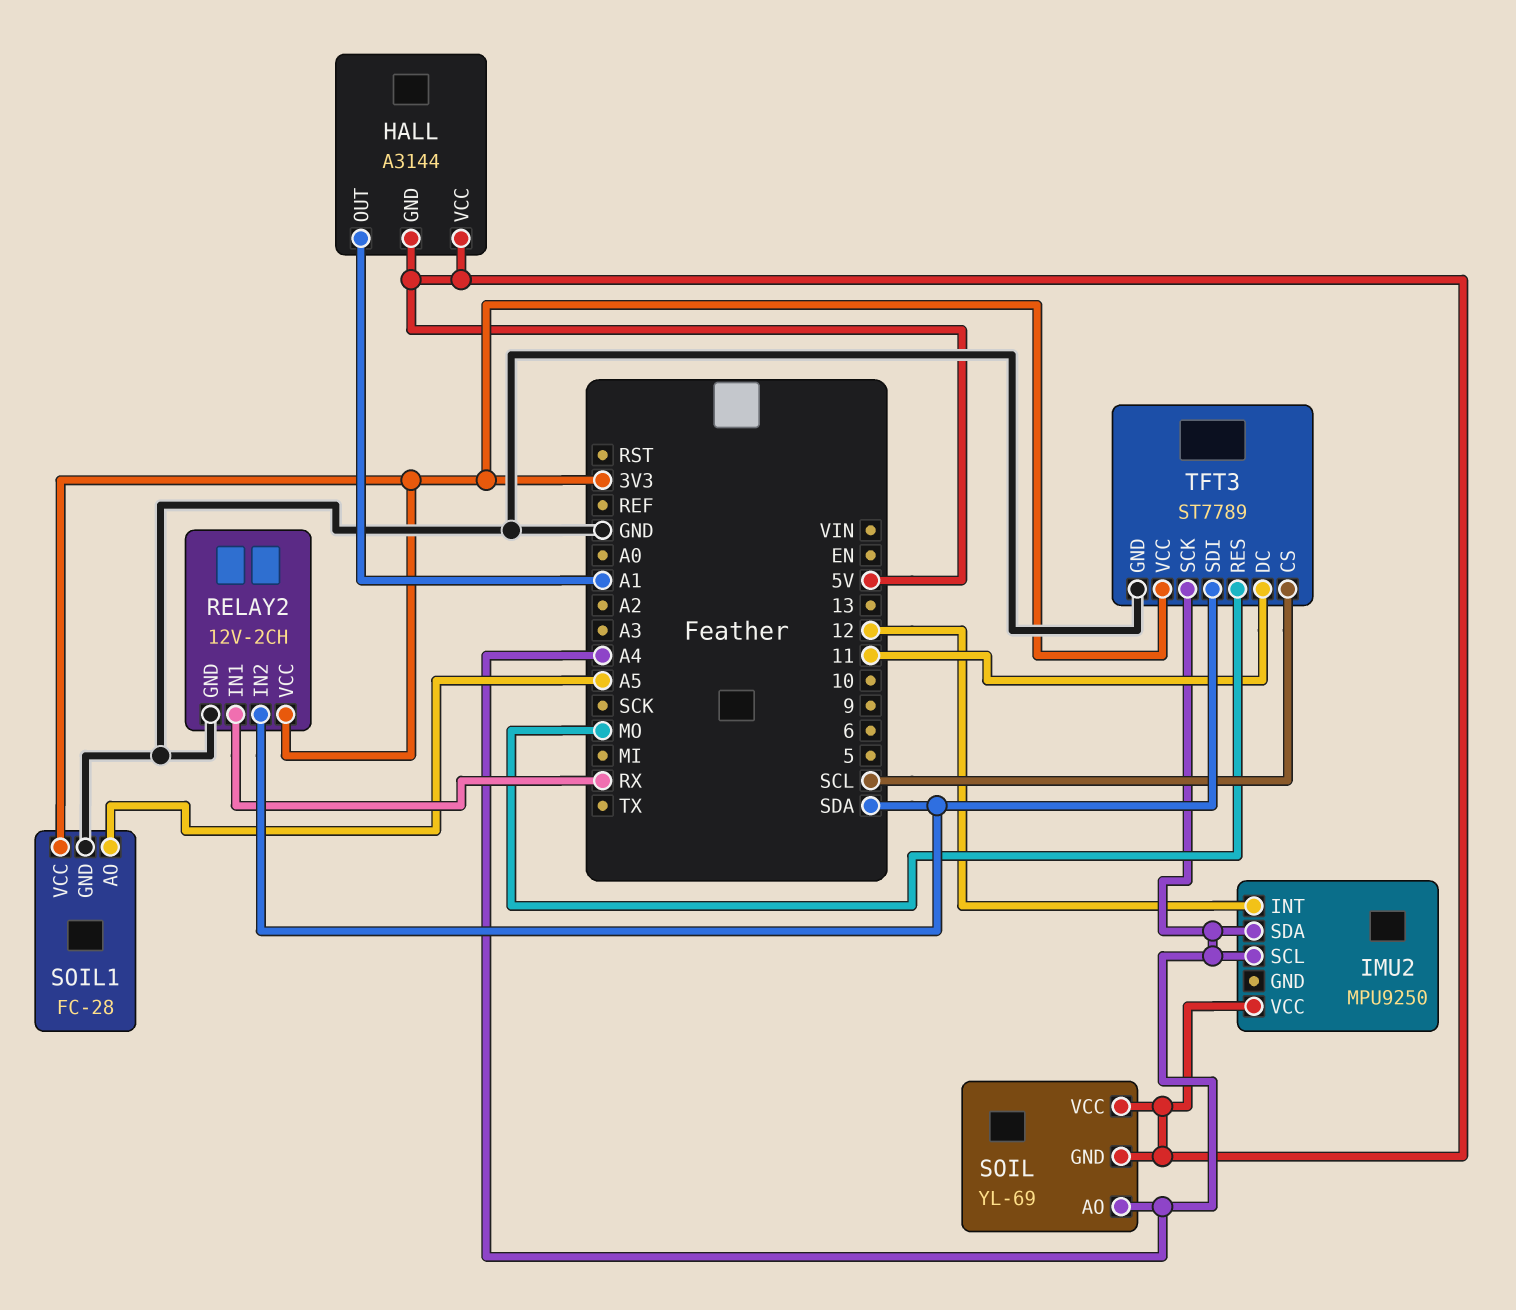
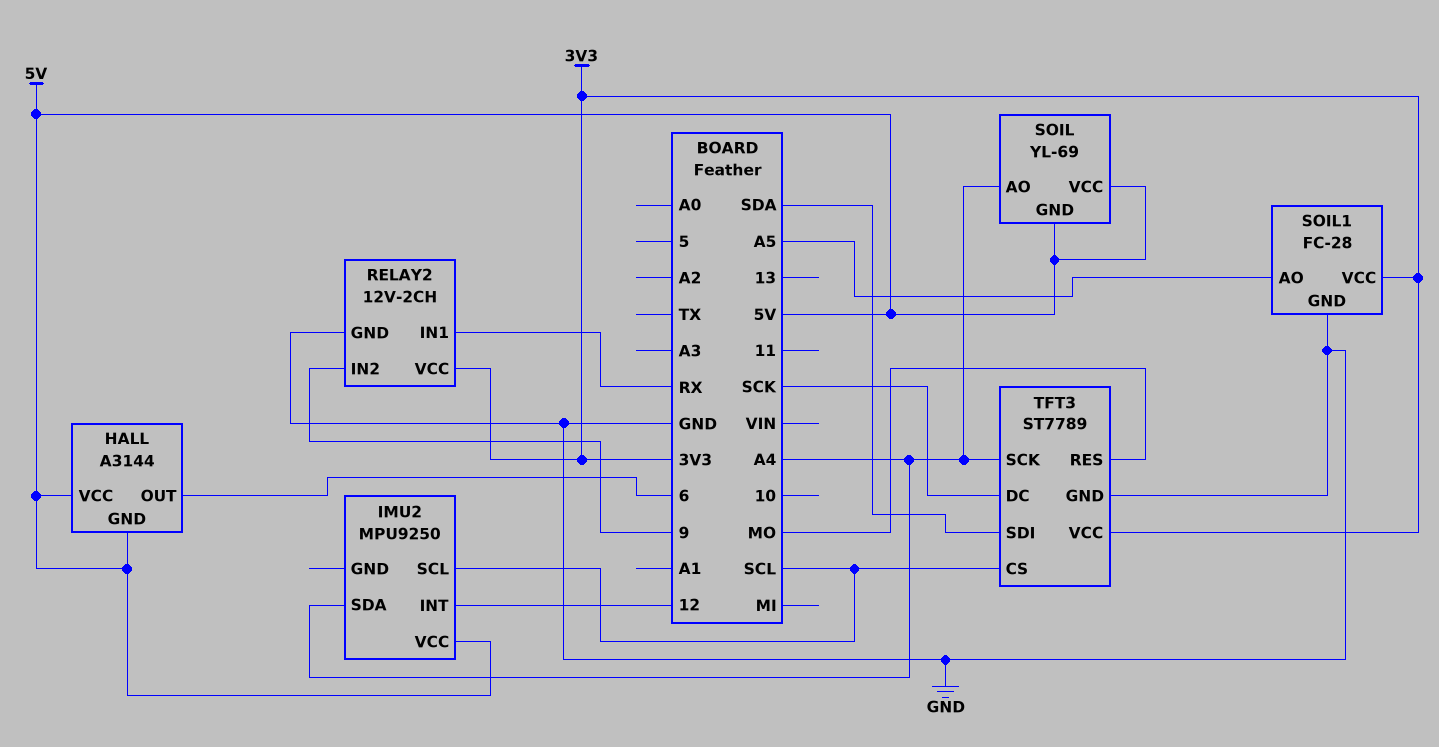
HALL pin OUT: A1 -> 6
IMU2 pin SCL: A4 -> SCL
RELAY2 pin IN2: SDA -> 9
TFT3 pin DC: 11 -> SCK

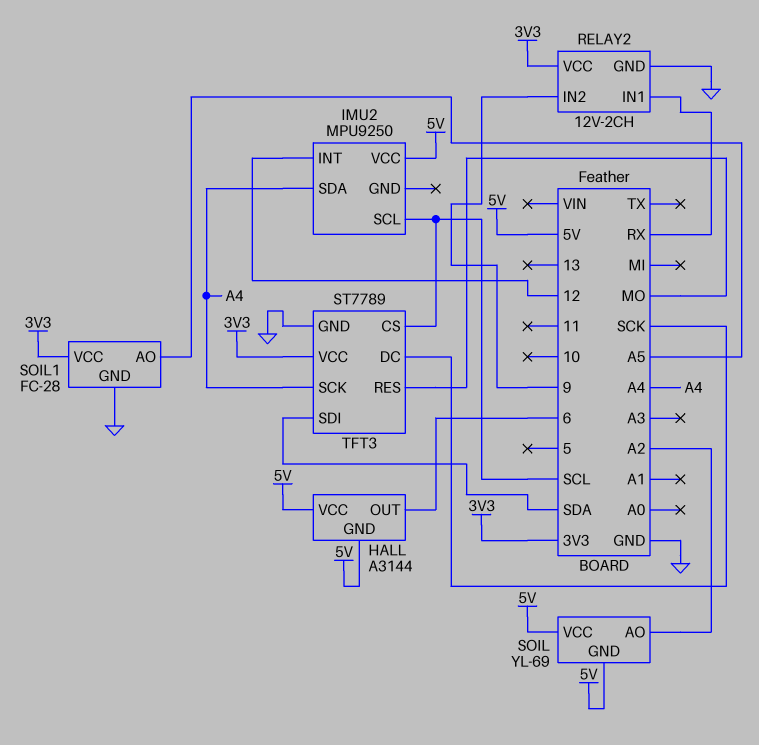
SOIL pin AO: A4 -> A2

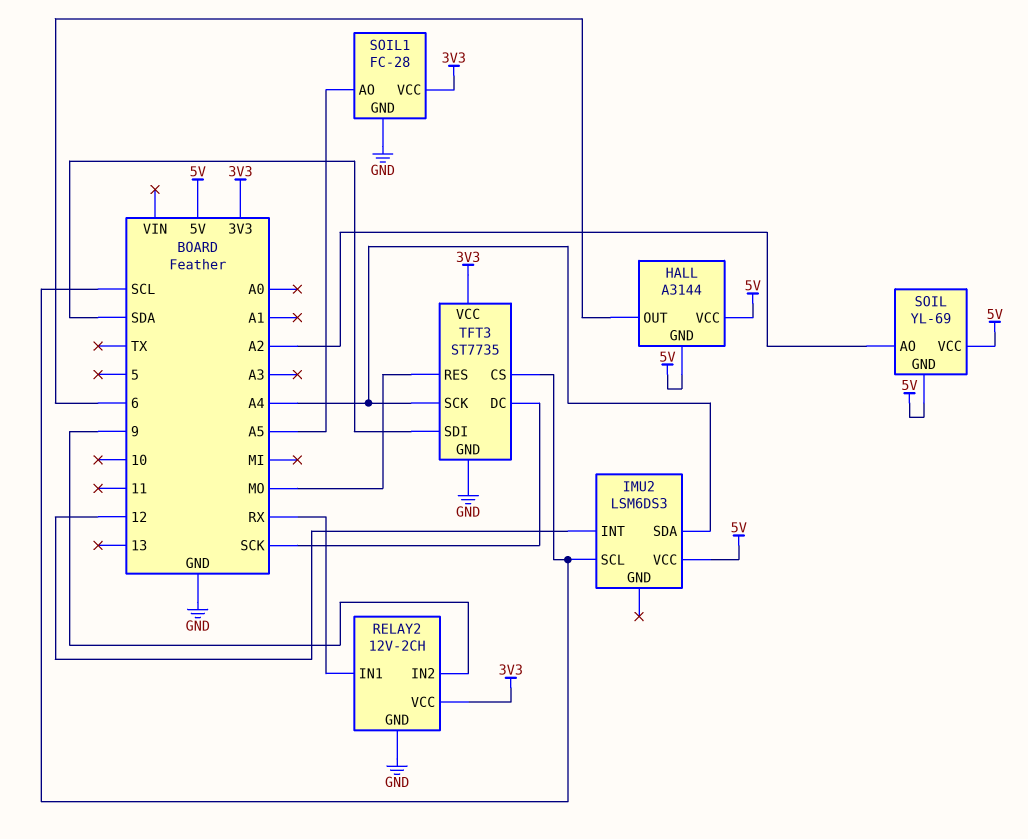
IMU2: MPU9250 -> LSM6DS3
TFT3: ST7789 -> ST7735

